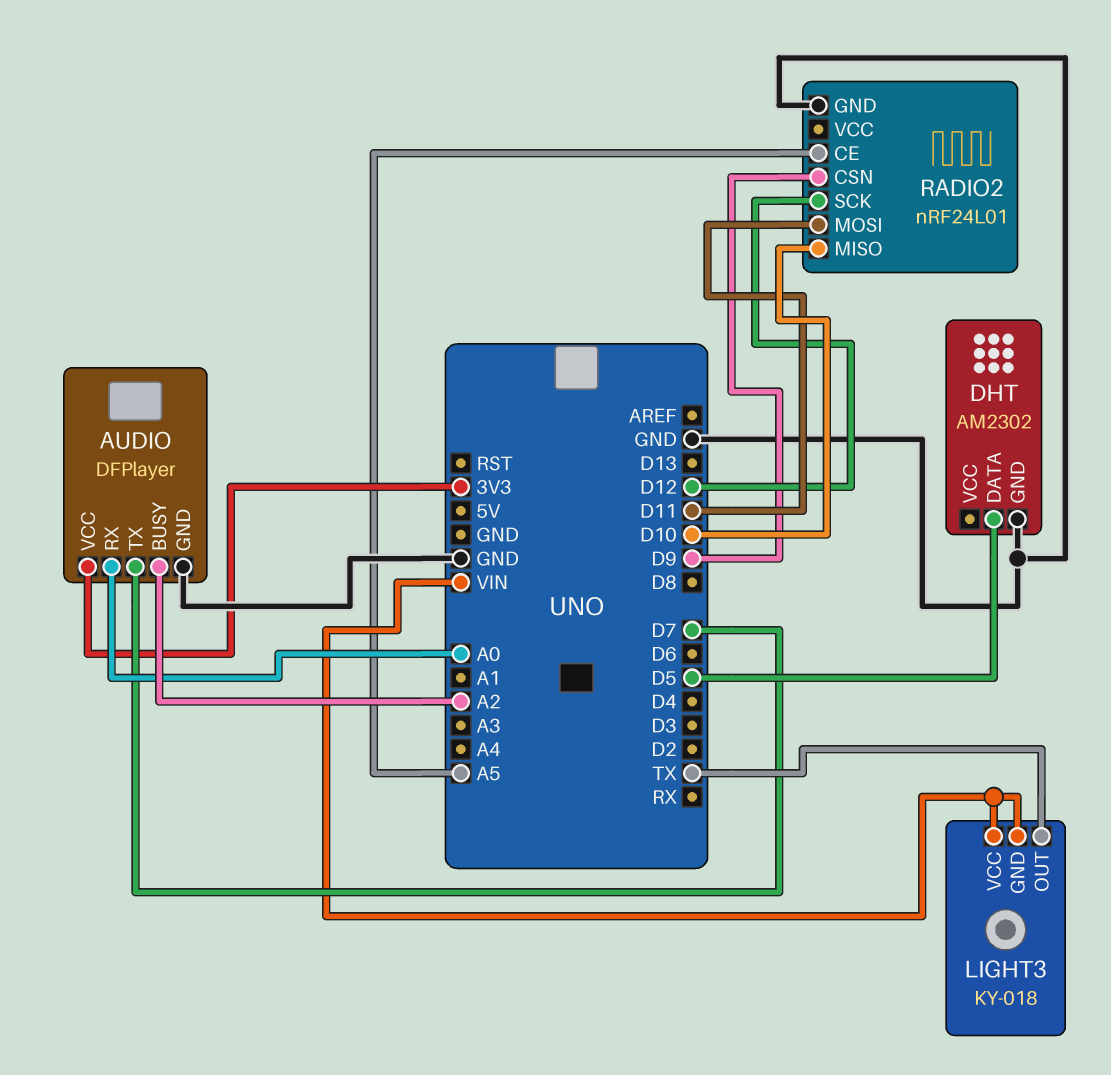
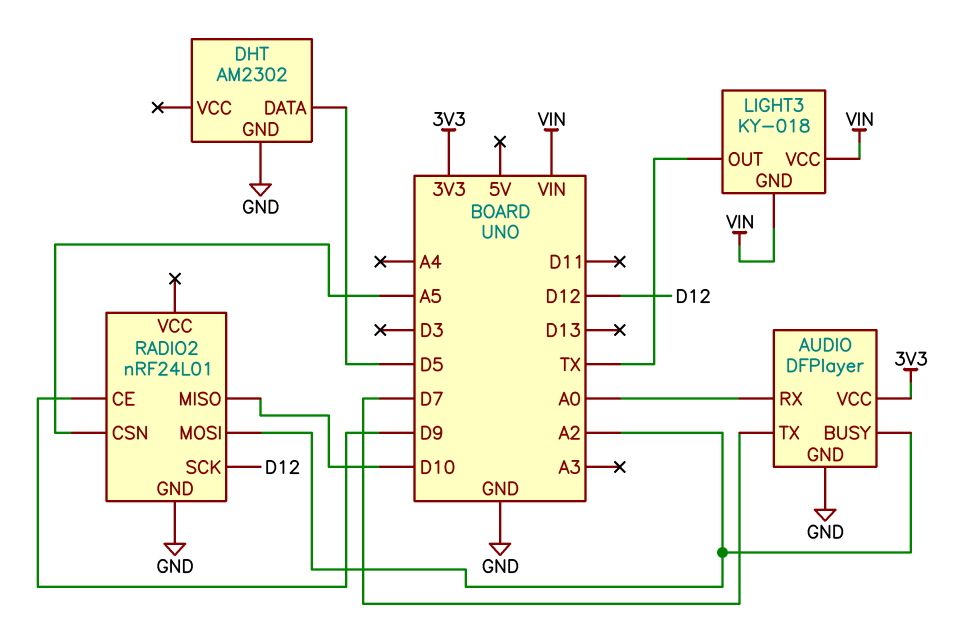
RADIO2 pin CE: A5 -> D9
RADIO2 pin CSN: D9 -> A5
RADIO2 pin MOSI: D11 -> A2

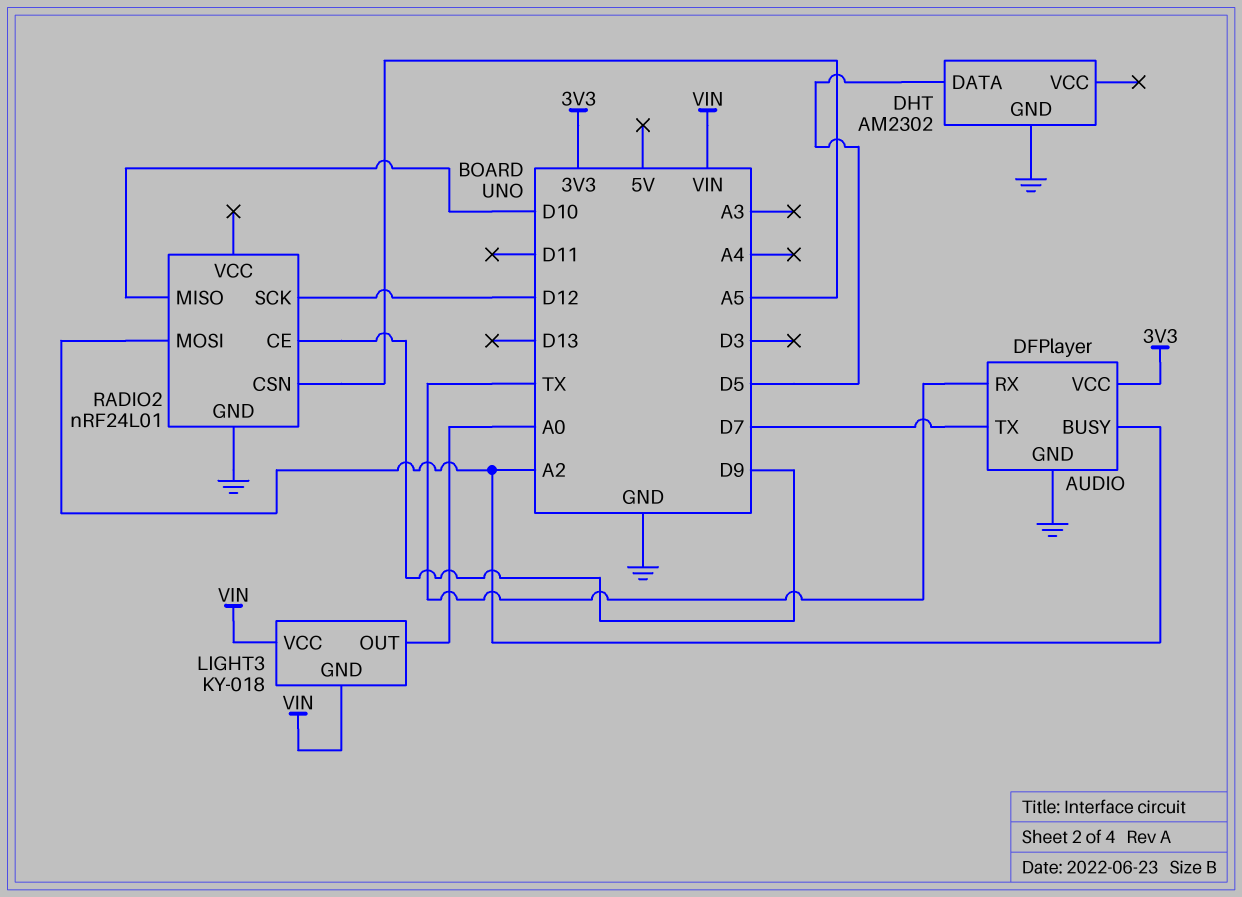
AUDIO pin RX: A0 -> TX
LIGHT3 pin OUT: TX -> A0

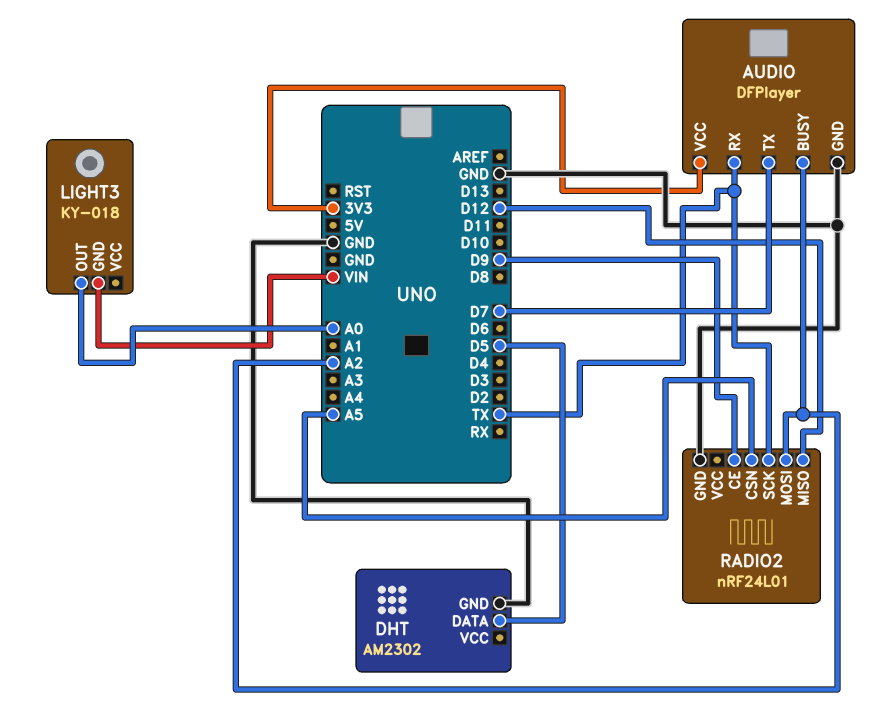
LIGHT3 pin VCC: VIN -> none
RADIO2 pin MISO: D10 -> D12
RADIO2 pin SCK: D12 -> TX

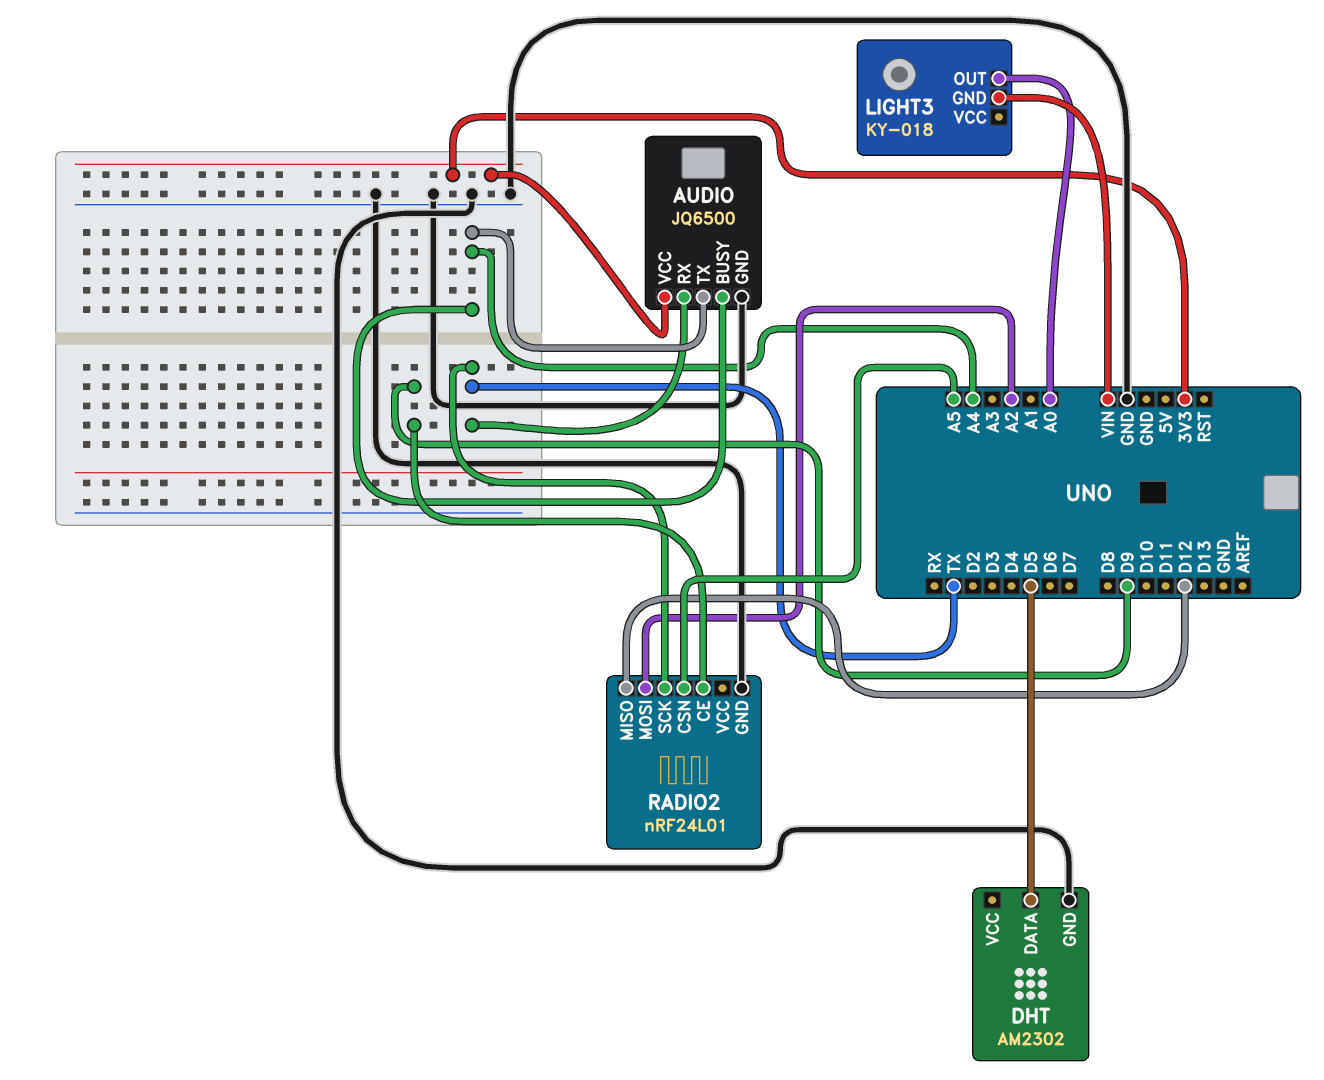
AUDIO: DFPlayer -> JQ6500
AUDIO pin BUSY: A2 -> A4
AUDIO pin TX: D7 -> A4

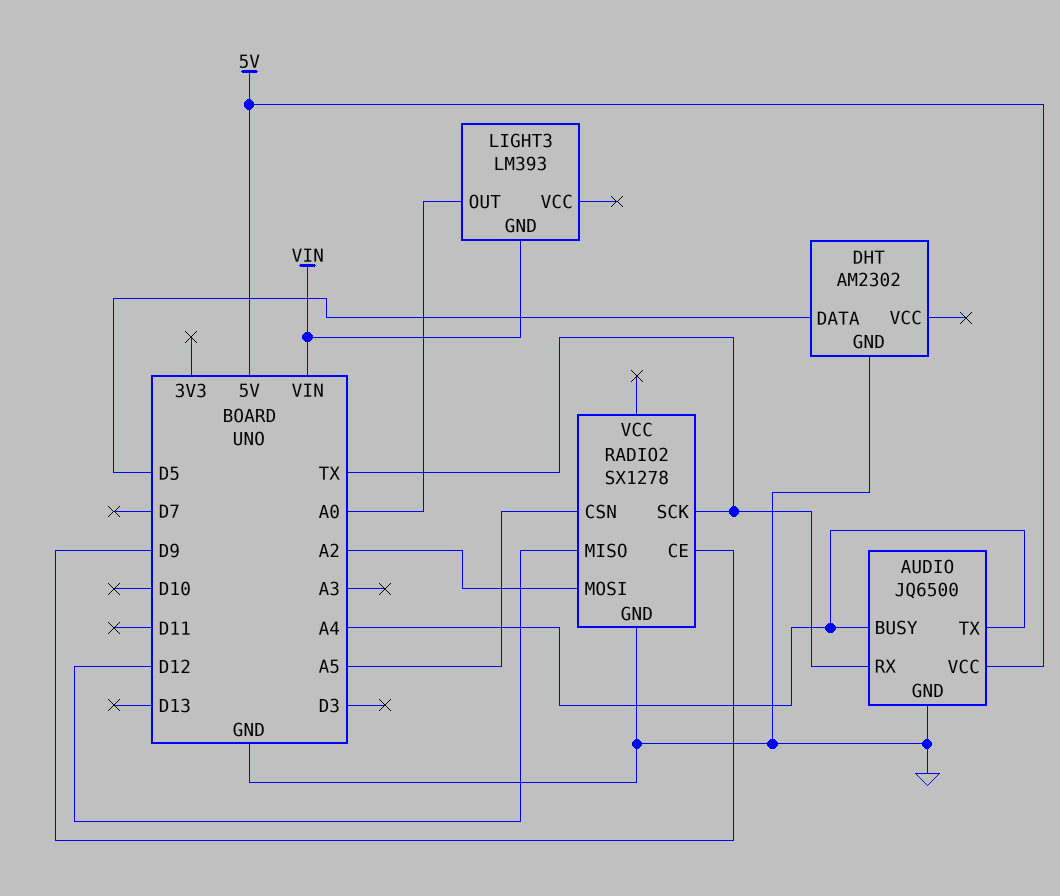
AUDIO pin VCC: 3V3 -> 5V
LIGHT3: KY-018 -> LM393
RADIO2: nRF24L01 -> SX1278

